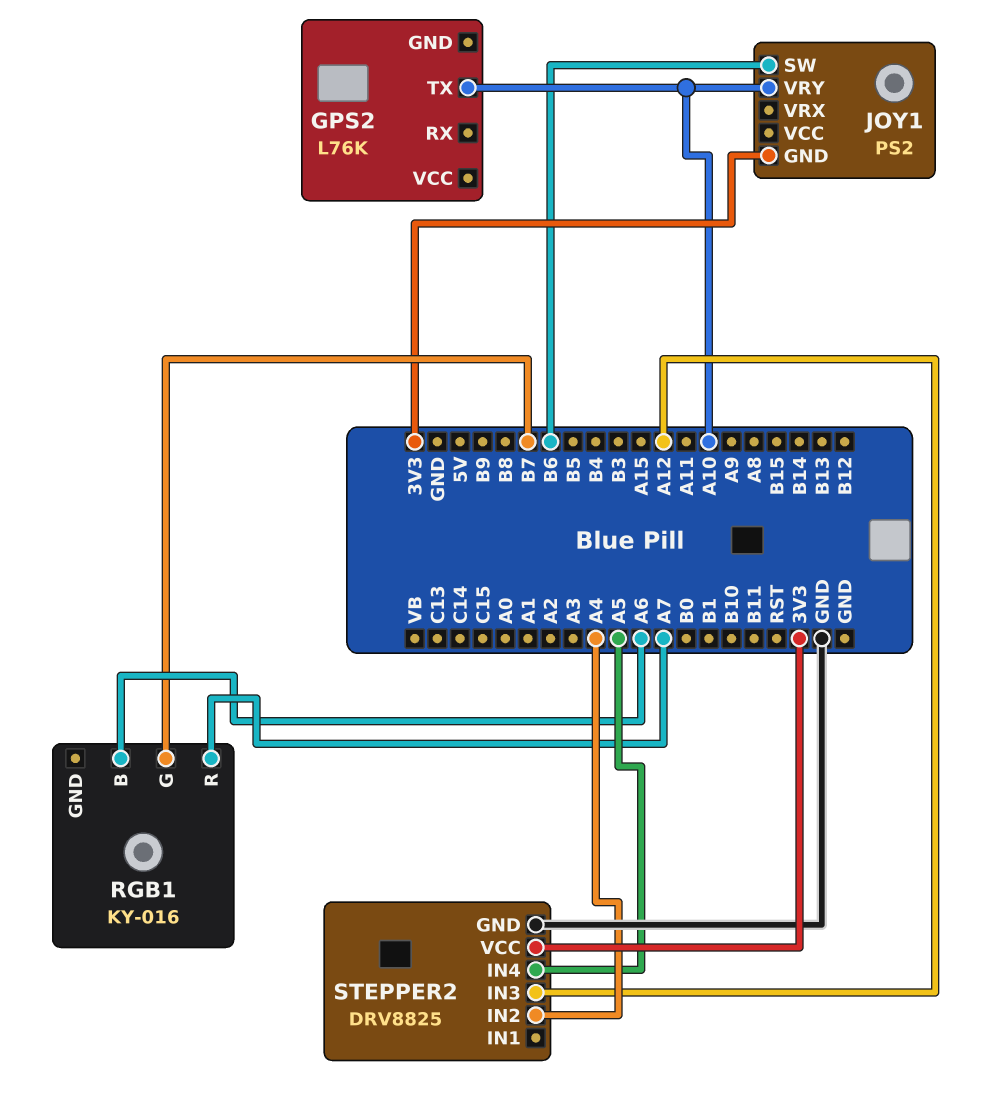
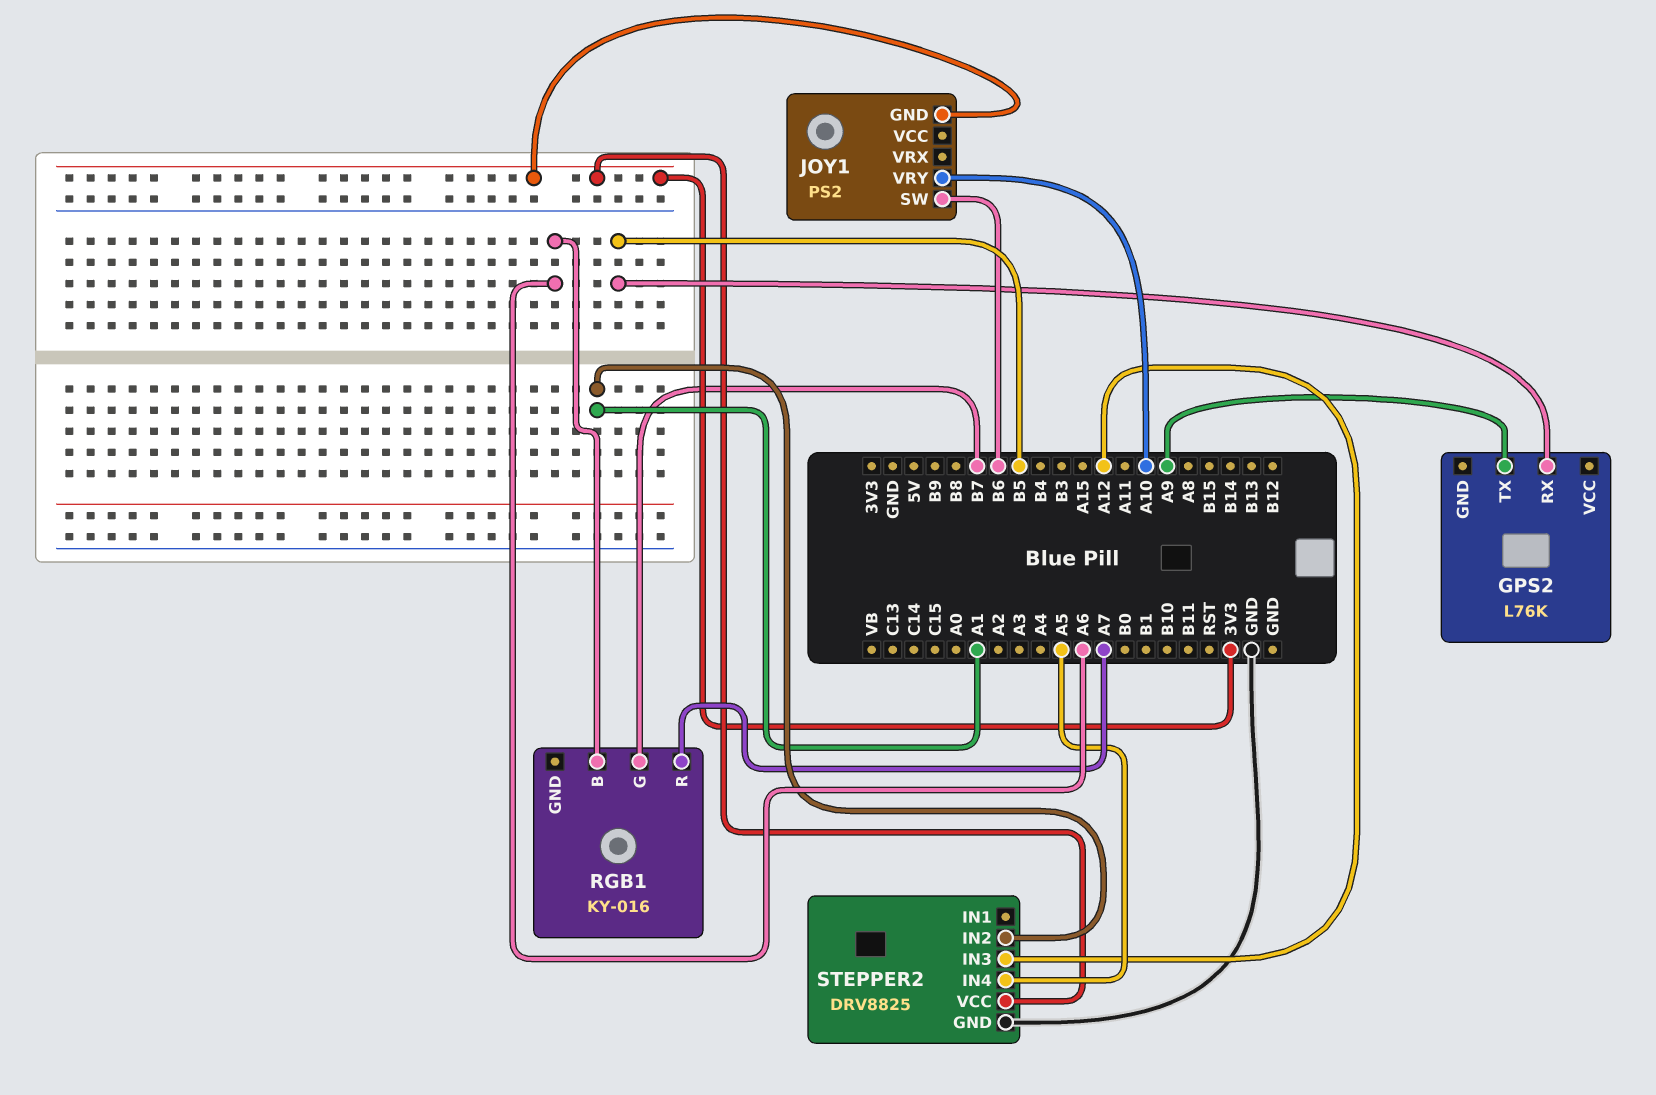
GPS2 pin RX: none -> B5
GPS2 pin TX: A10 -> A9
STEPPER2 pin IN2: A4 -> A1

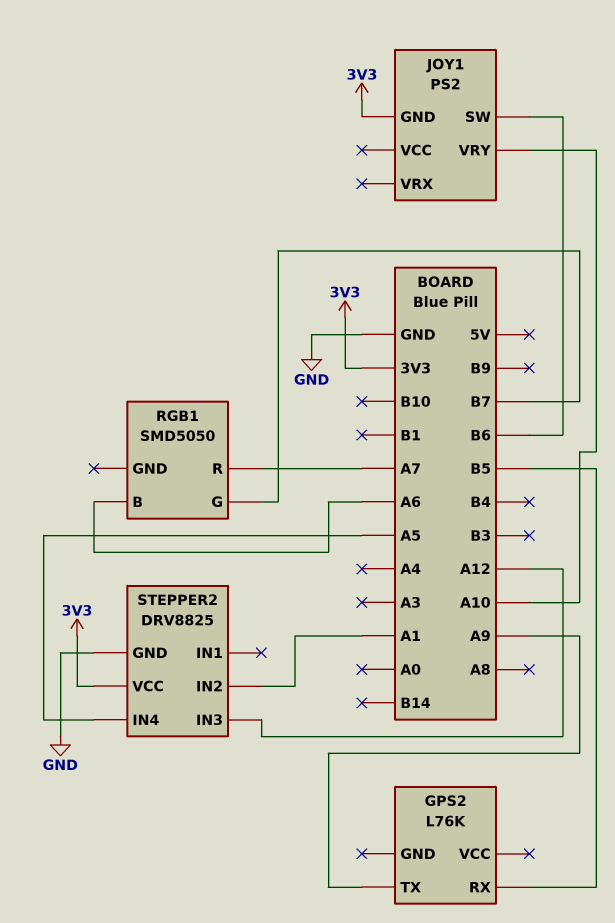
RGB1: KY-016 -> SMD5050

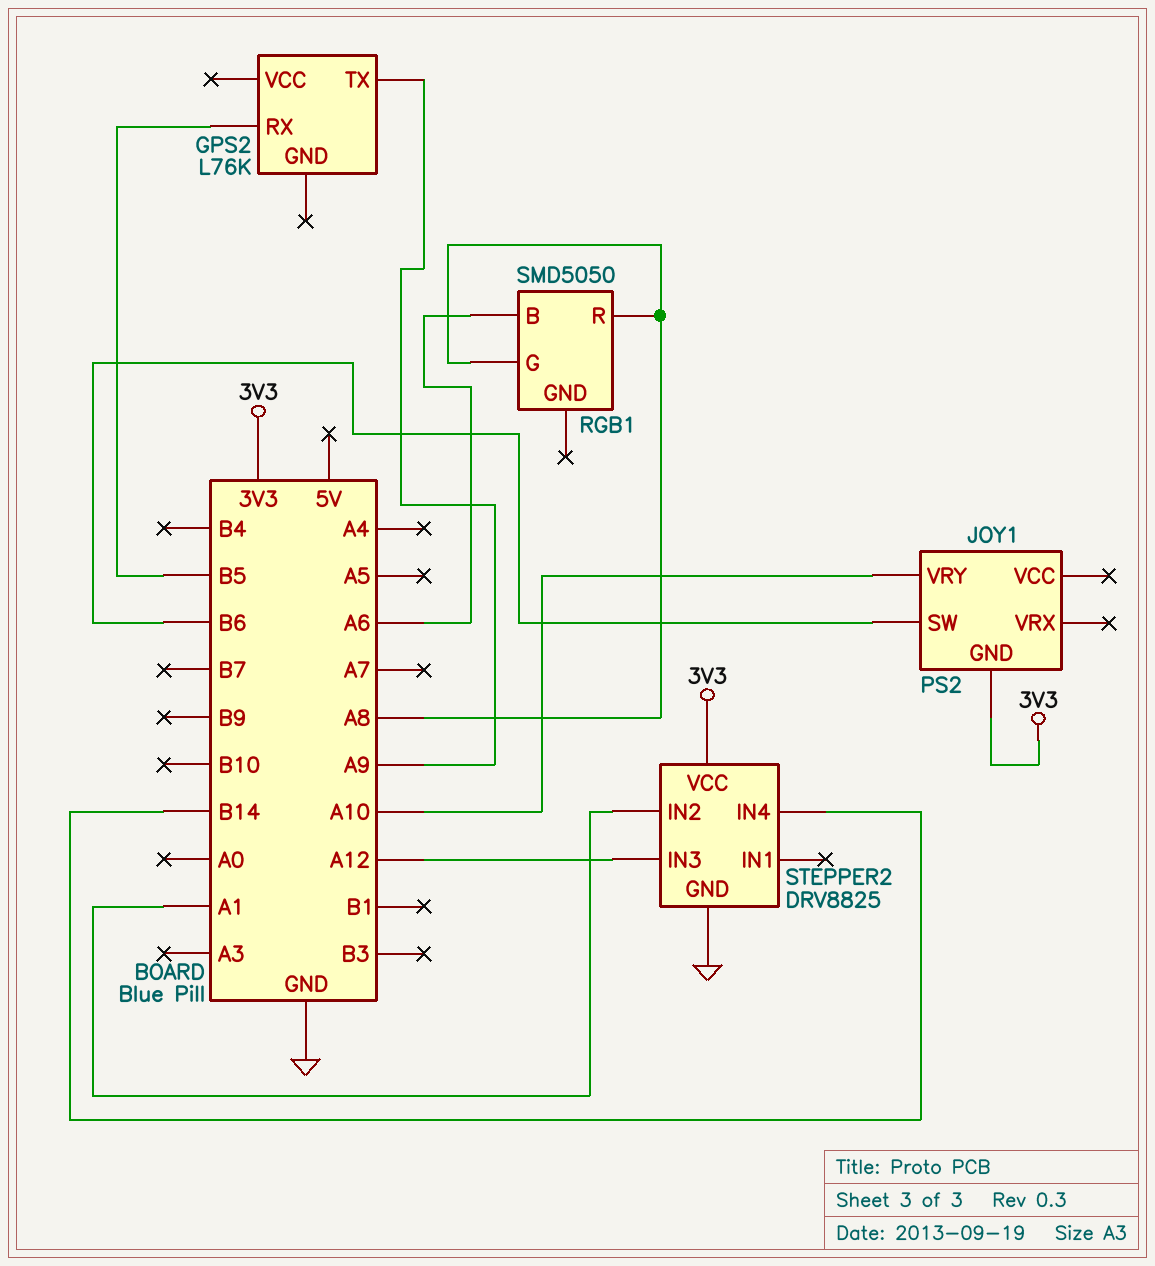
RGB1 pin G: B7 -> A8
RGB1 pin R: A7 -> A8
STEPPER2 pin IN4: A5 -> B14

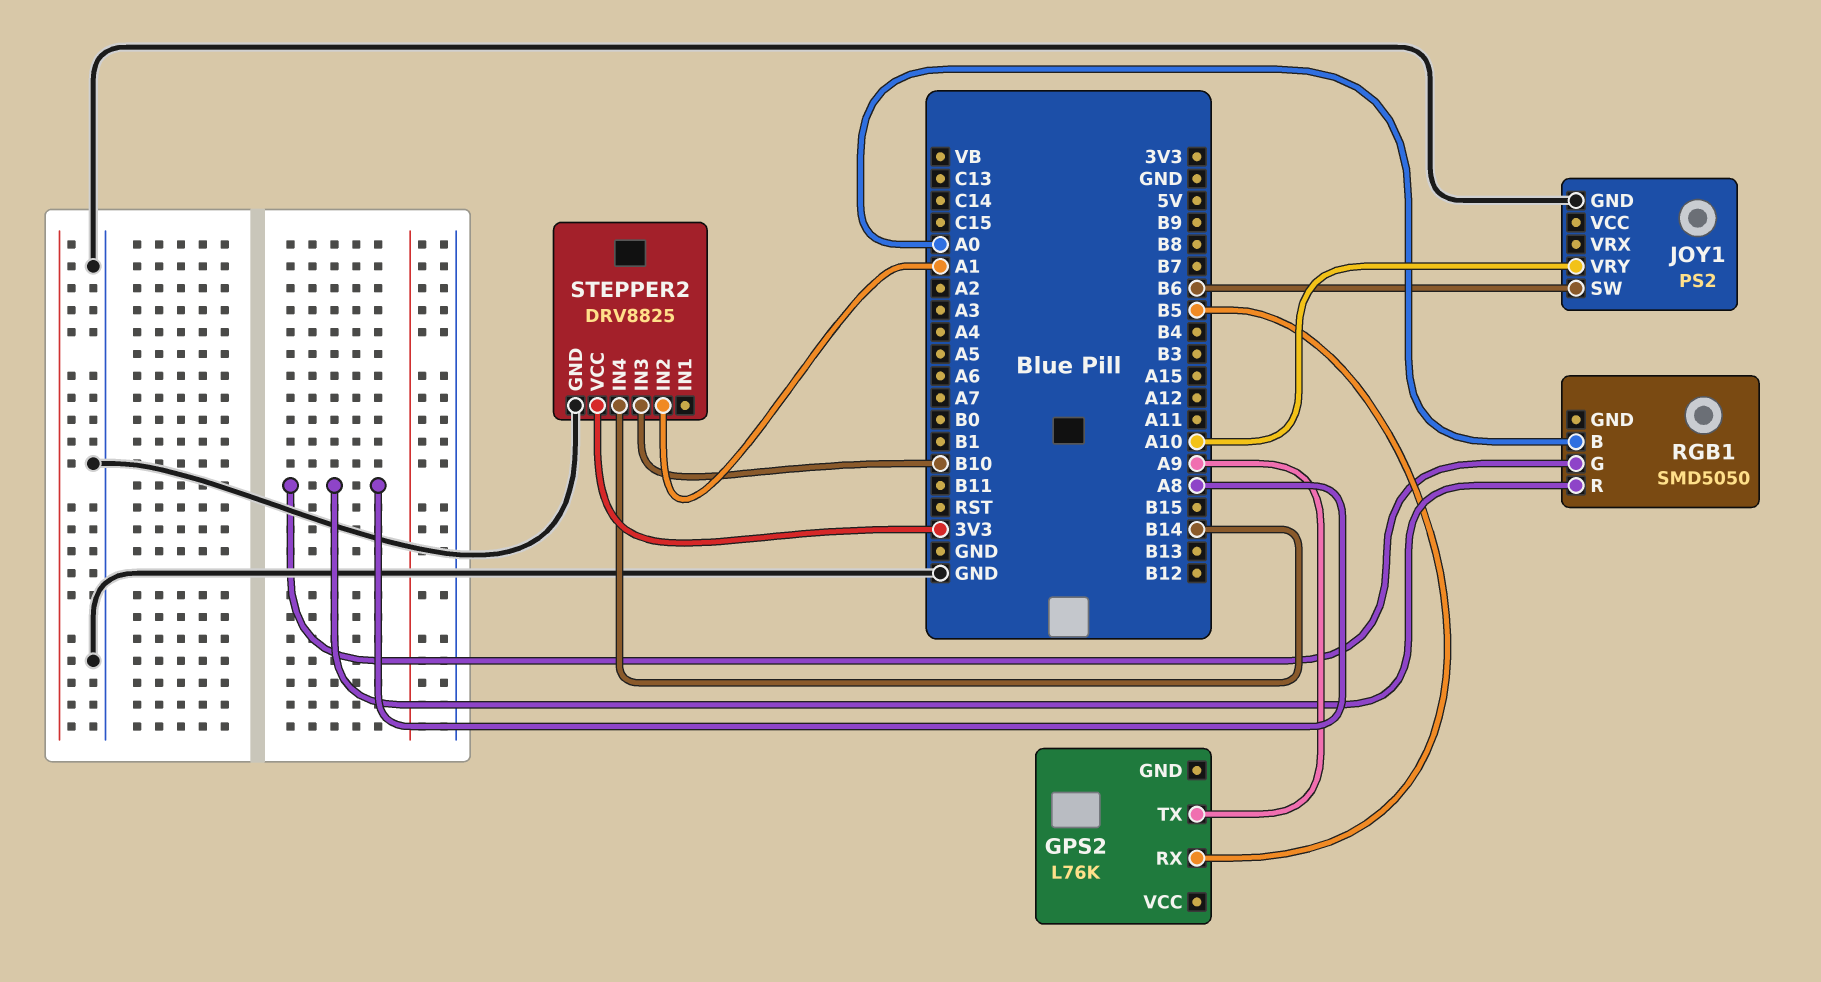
JOY1 pin GND: 3V3 -> GND
RGB1 pin B: A6 -> A0
STEPPER2 pin IN3: A12 -> B10

